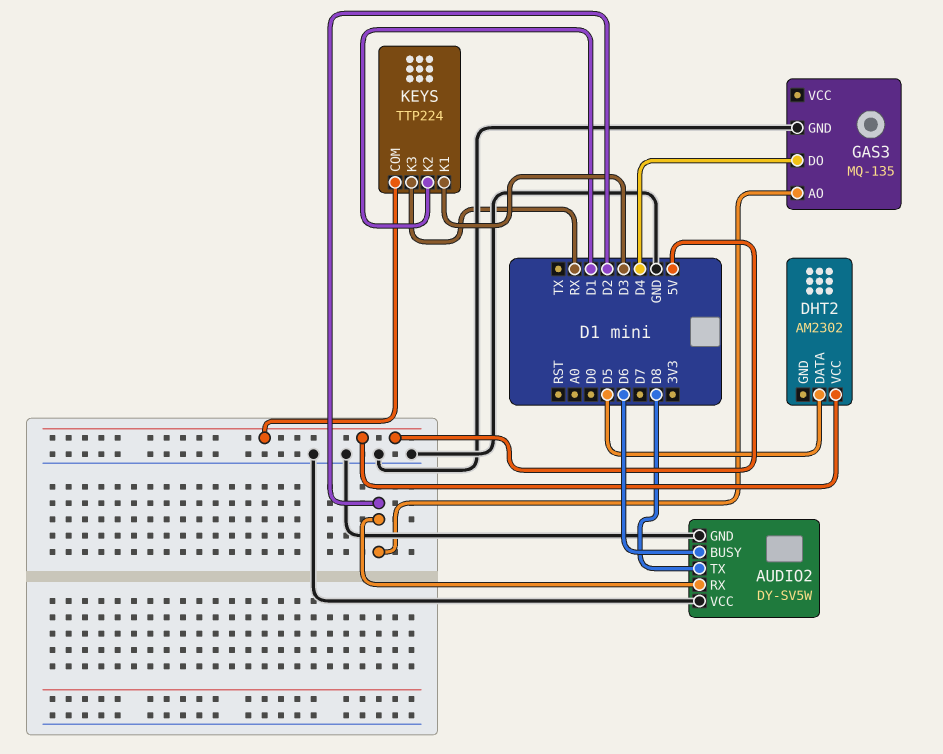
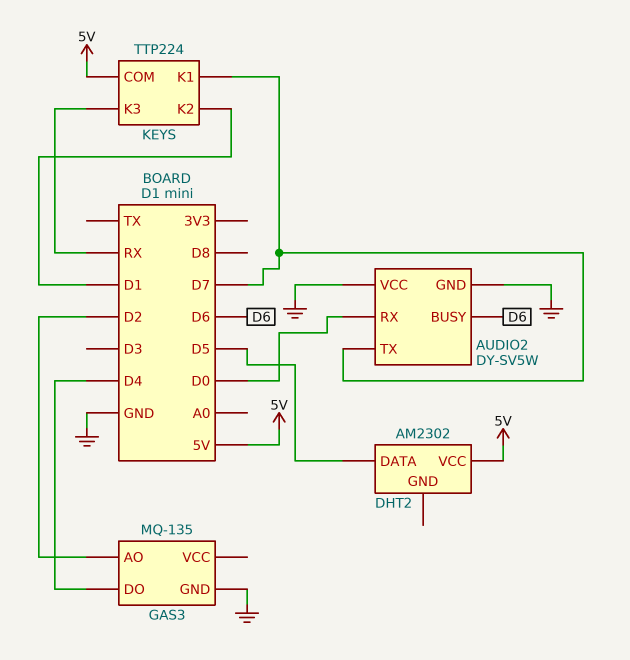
AUDIO2 pin RX: D2 -> D0
AUDIO2 pin TX: D8 -> D7
KEYS pin K1: D3 -> D7

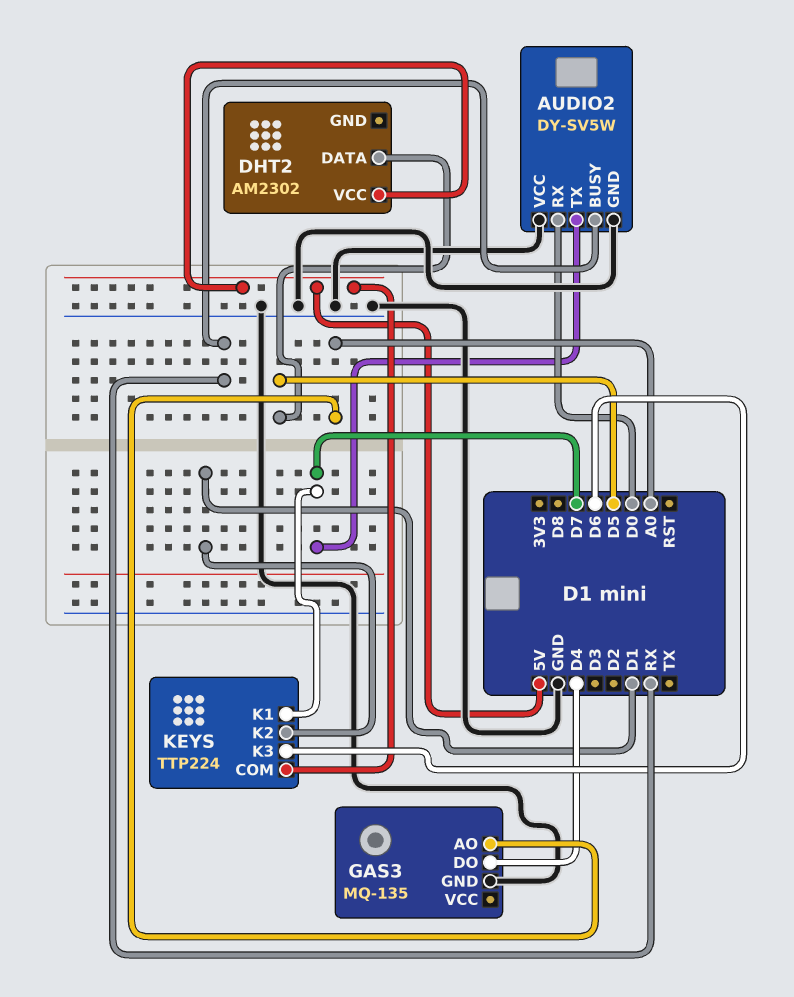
AUDIO2 pin BUSY: D6 -> RX
GAS3 pin AO: D2 -> A0
KEYS pin K3: RX -> D6

